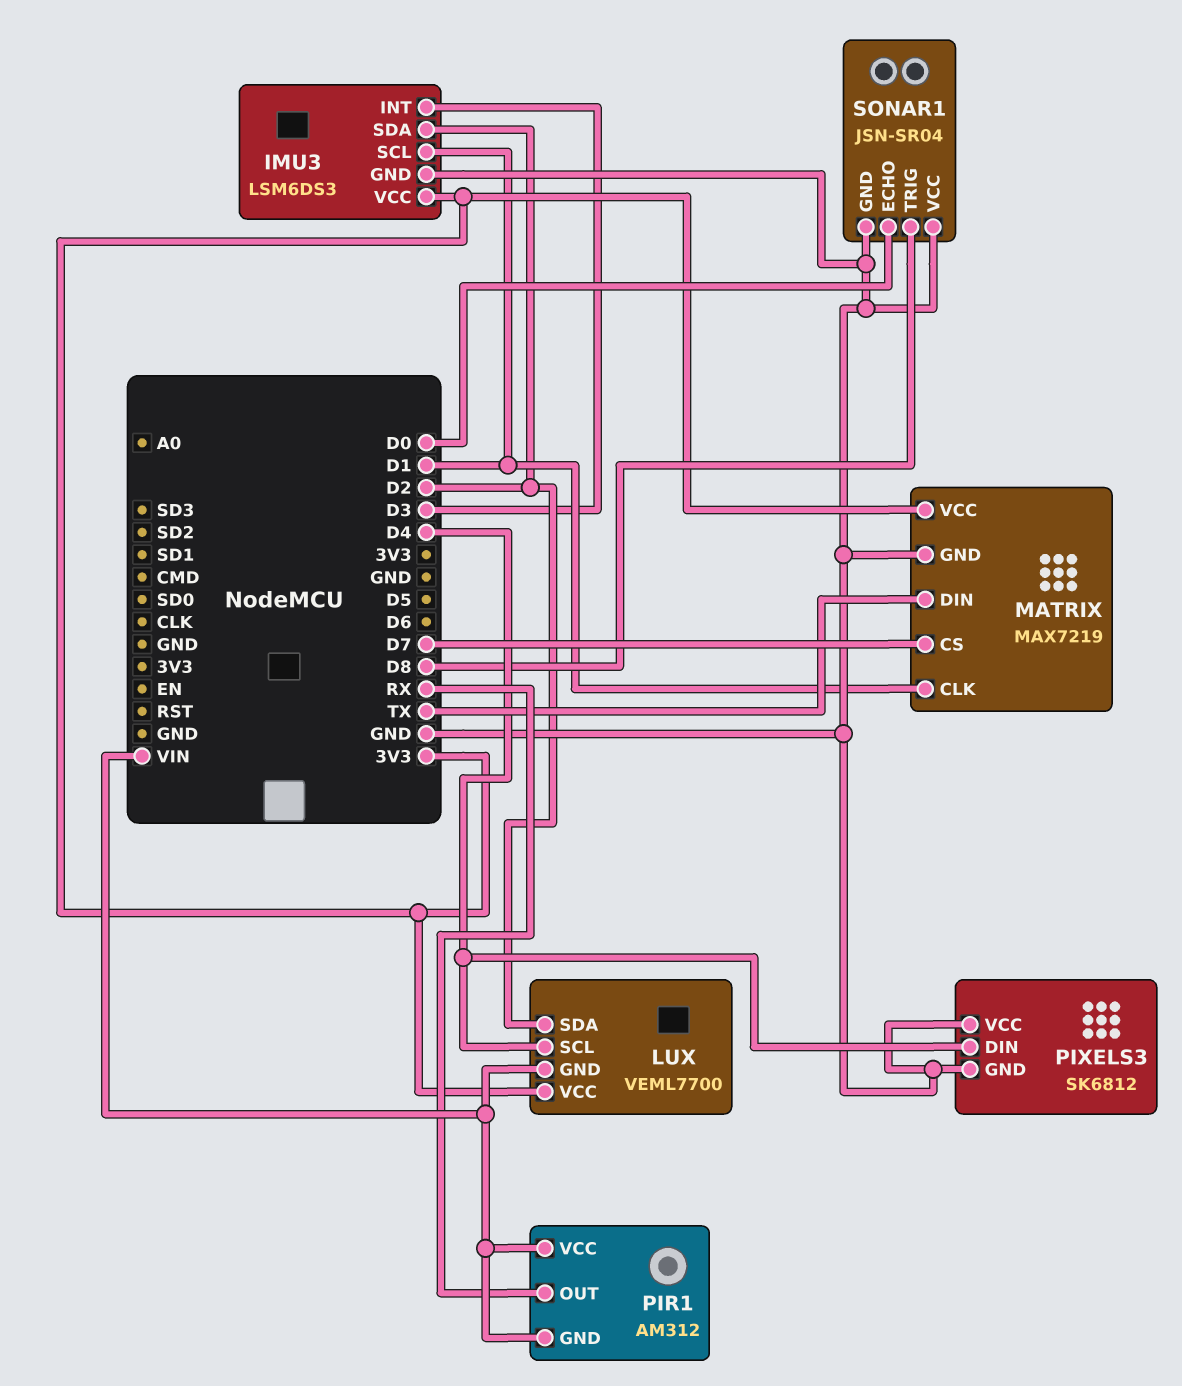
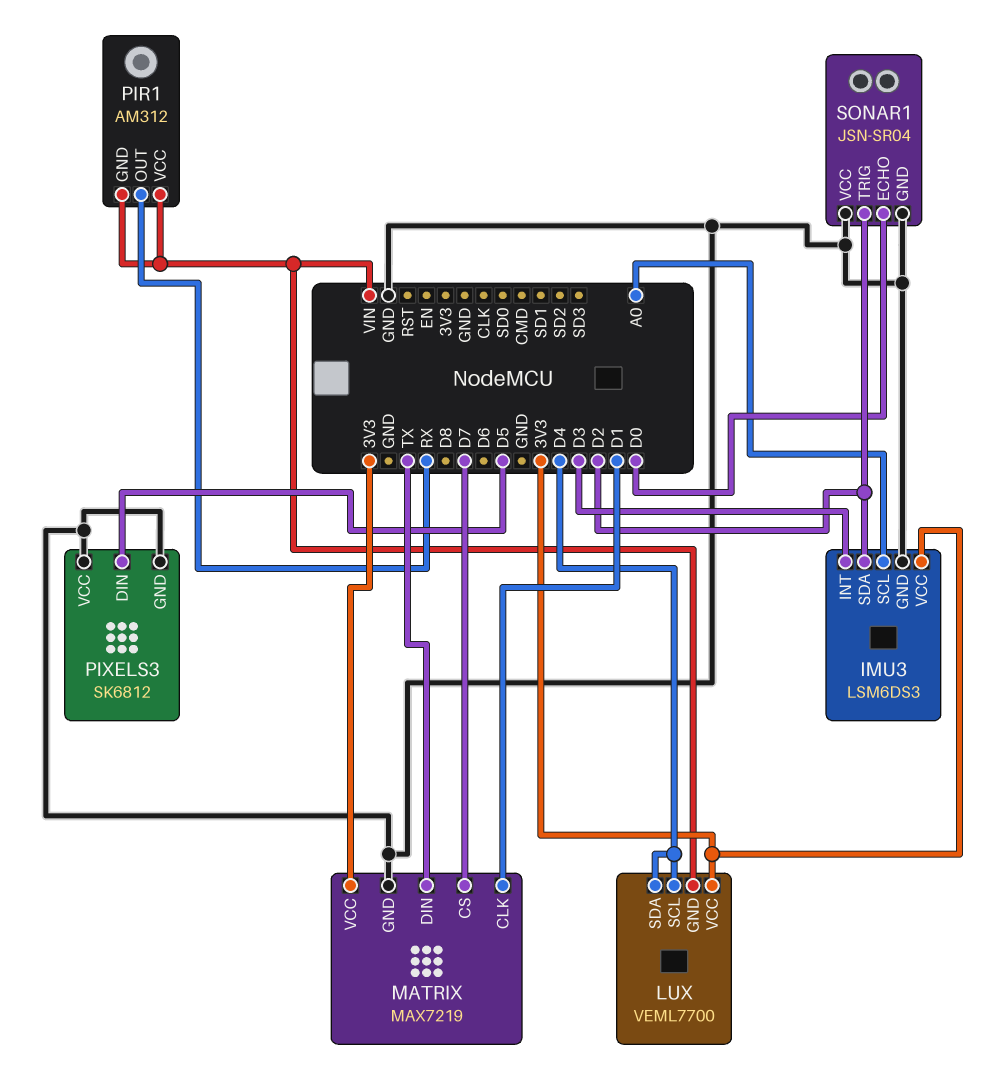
IMU3 pin SCL: D1 -> A0
LUX pin SDA: D2 -> D4
PIXELS3 pin DIN: D4 -> D5
SONAR1 pin TRIG: D8 -> D2

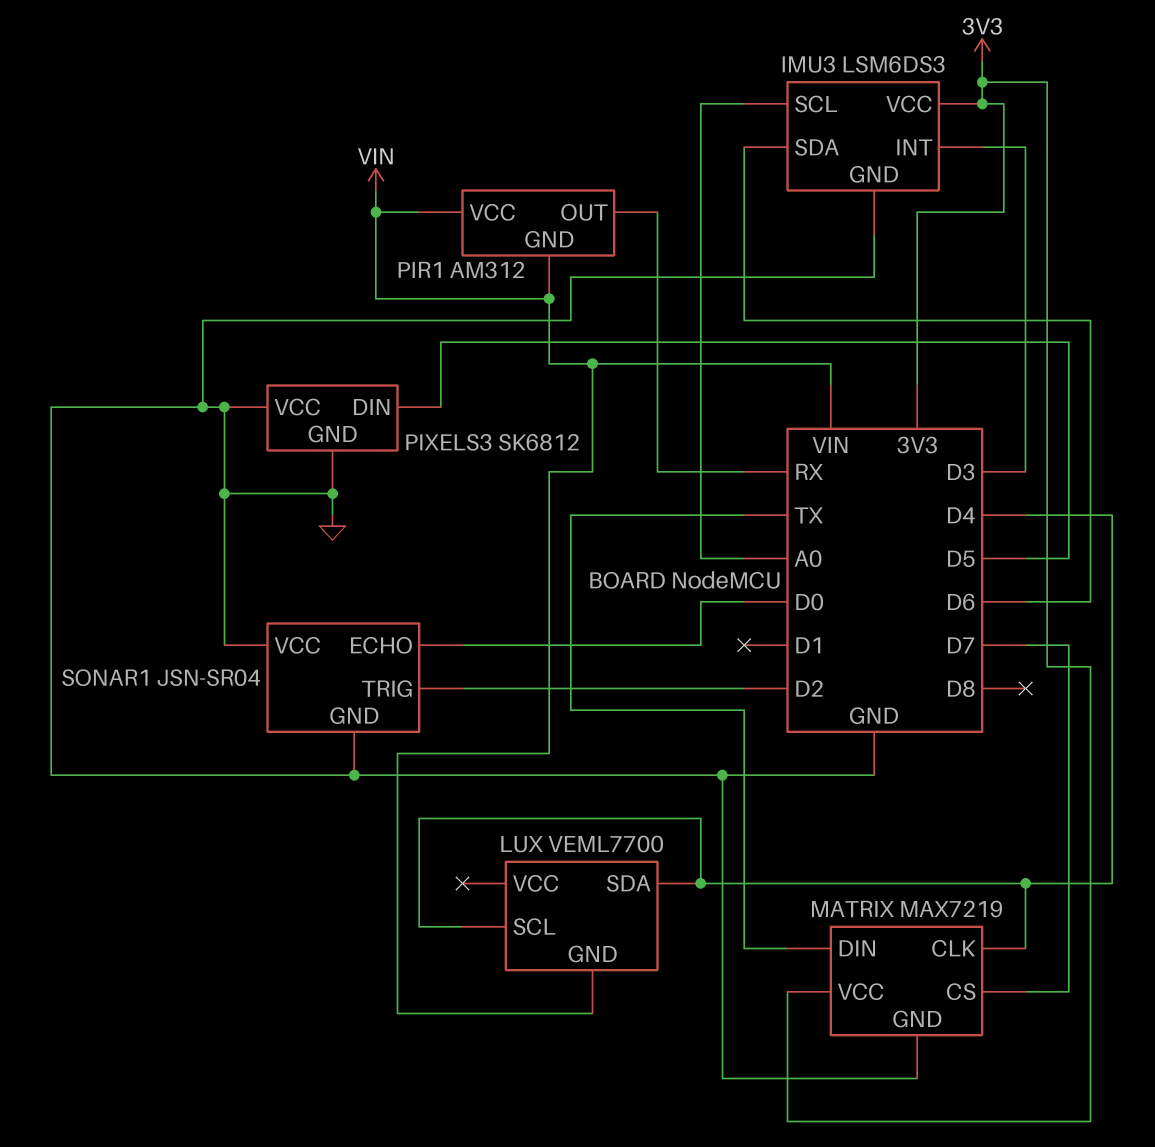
IMU3 pin SDA: D2 -> D6
LUX pin VCC: 3V3 -> none
MATRIX pin CLK: D1 -> D4

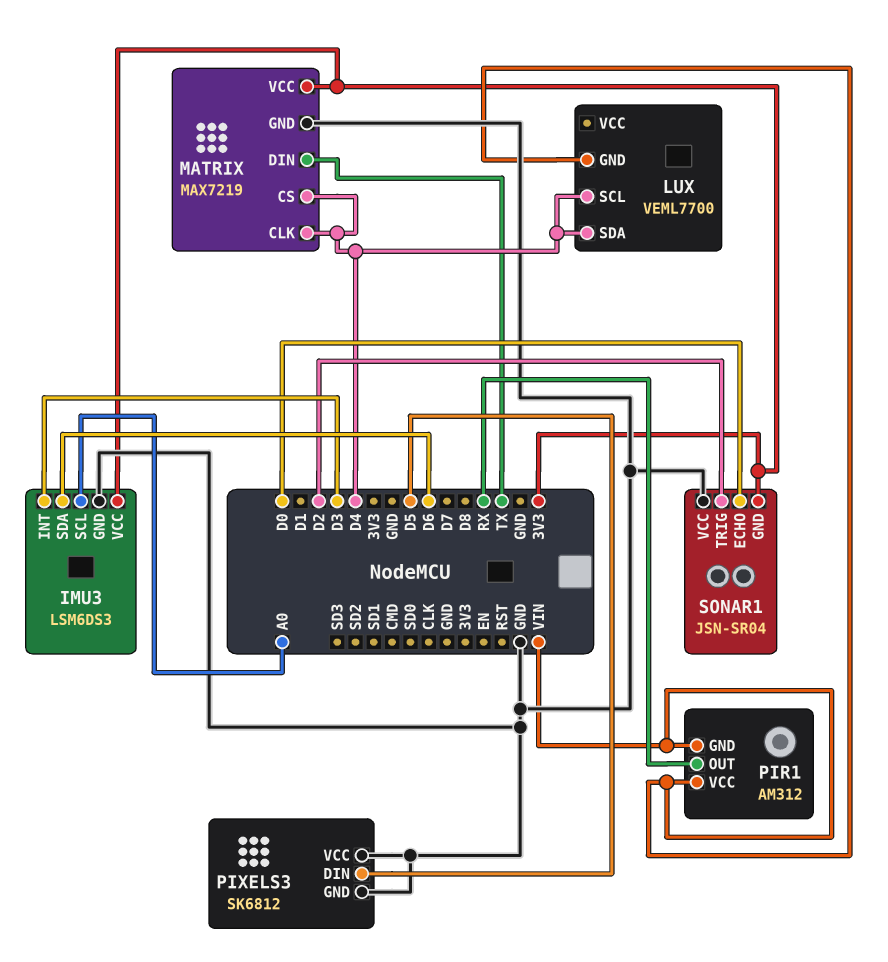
MATRIX pin CS: D7 -> D4
SONAR1 pin GND: GND -> 3V3

